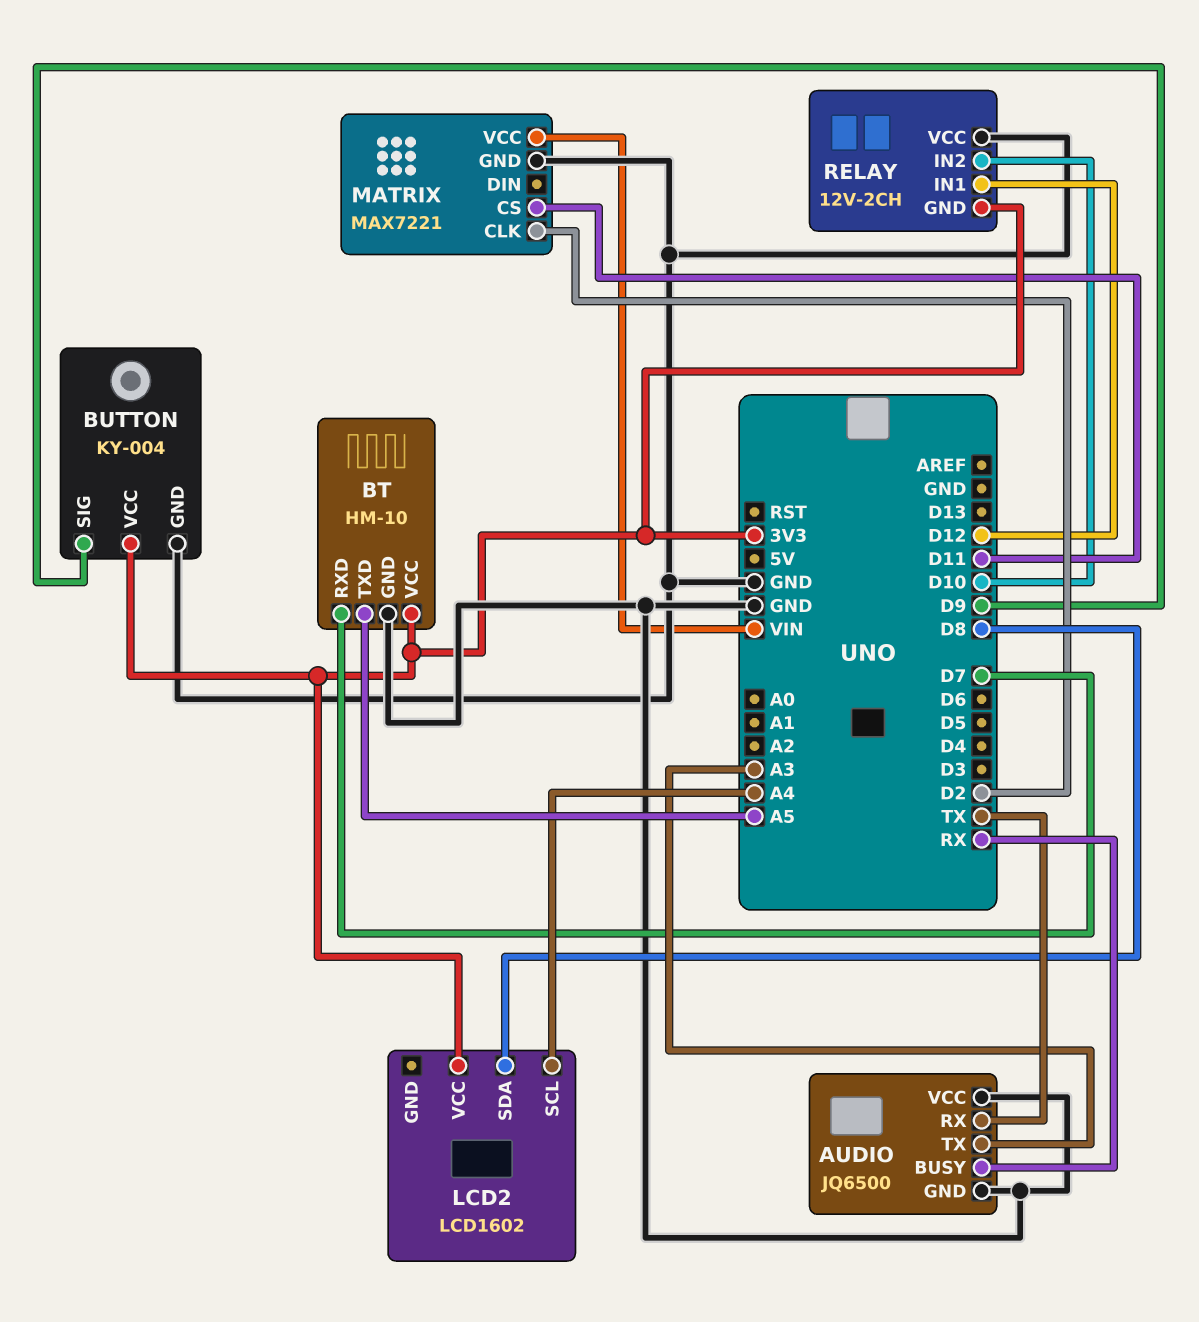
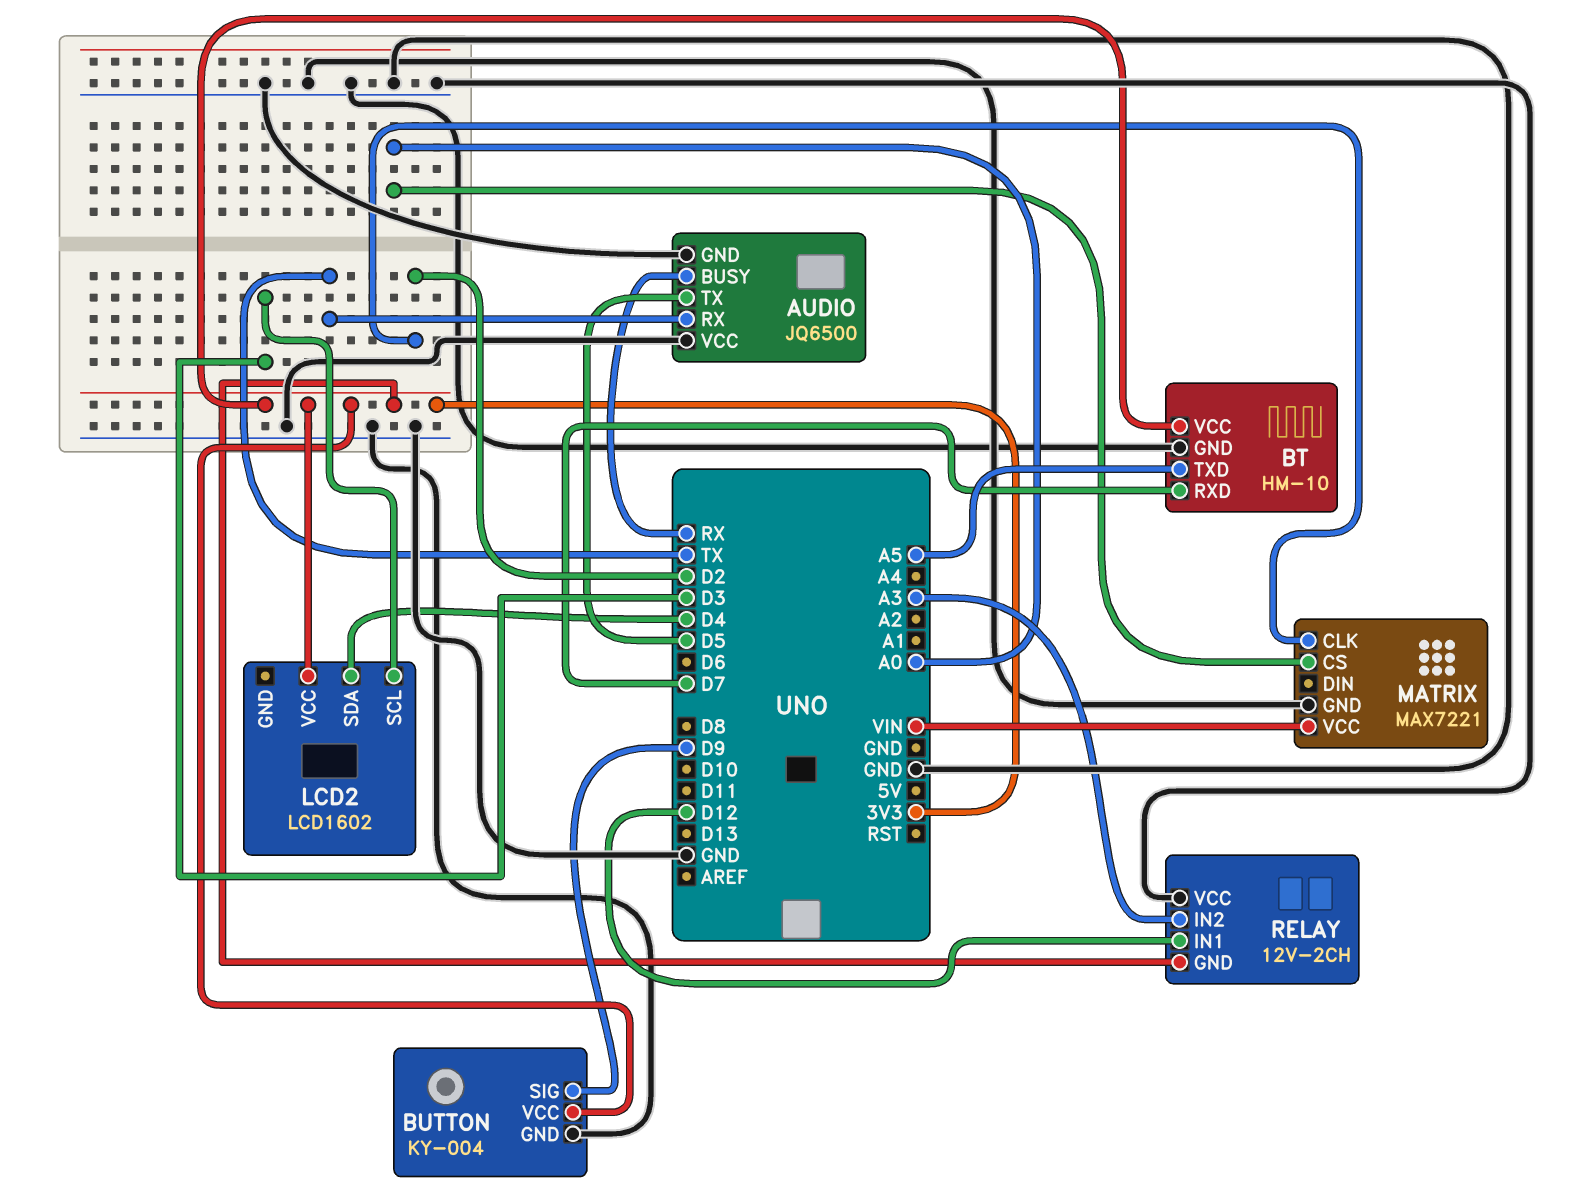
AUDIO pin TX: A3 -> D5
LCD2 pin SCL: A4 -> D3
LCD2 pin SDA: D8 -> D4
MATRIX pin CS: D11 -> A0
RELAY pin IN2: D10 -> A3

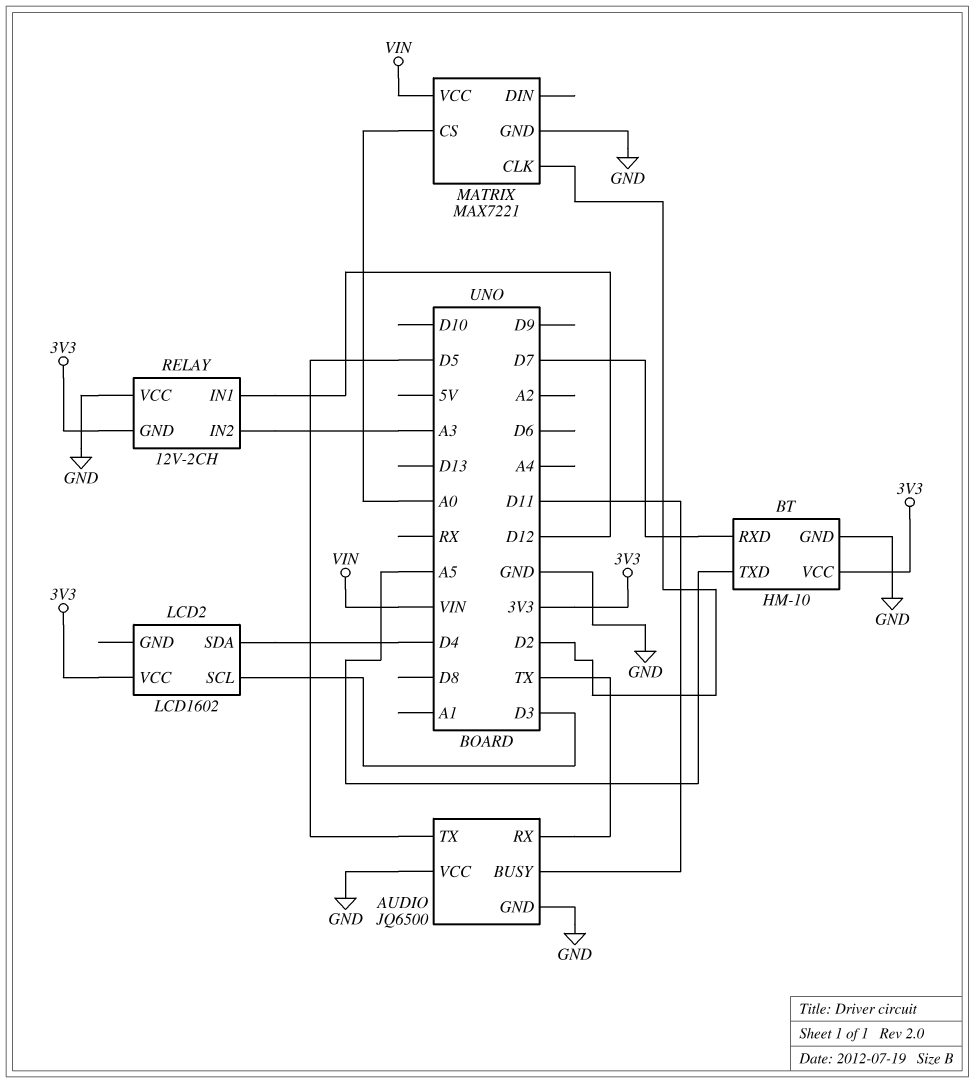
AUDIO pin BUSY: RX -> D11
BUTTON: KY-004 -> none
BUTTON pin GND: GND -> none
BUTTON pin SIG: D9 -> none
BUTTON pin VCC: 3V3 -> none

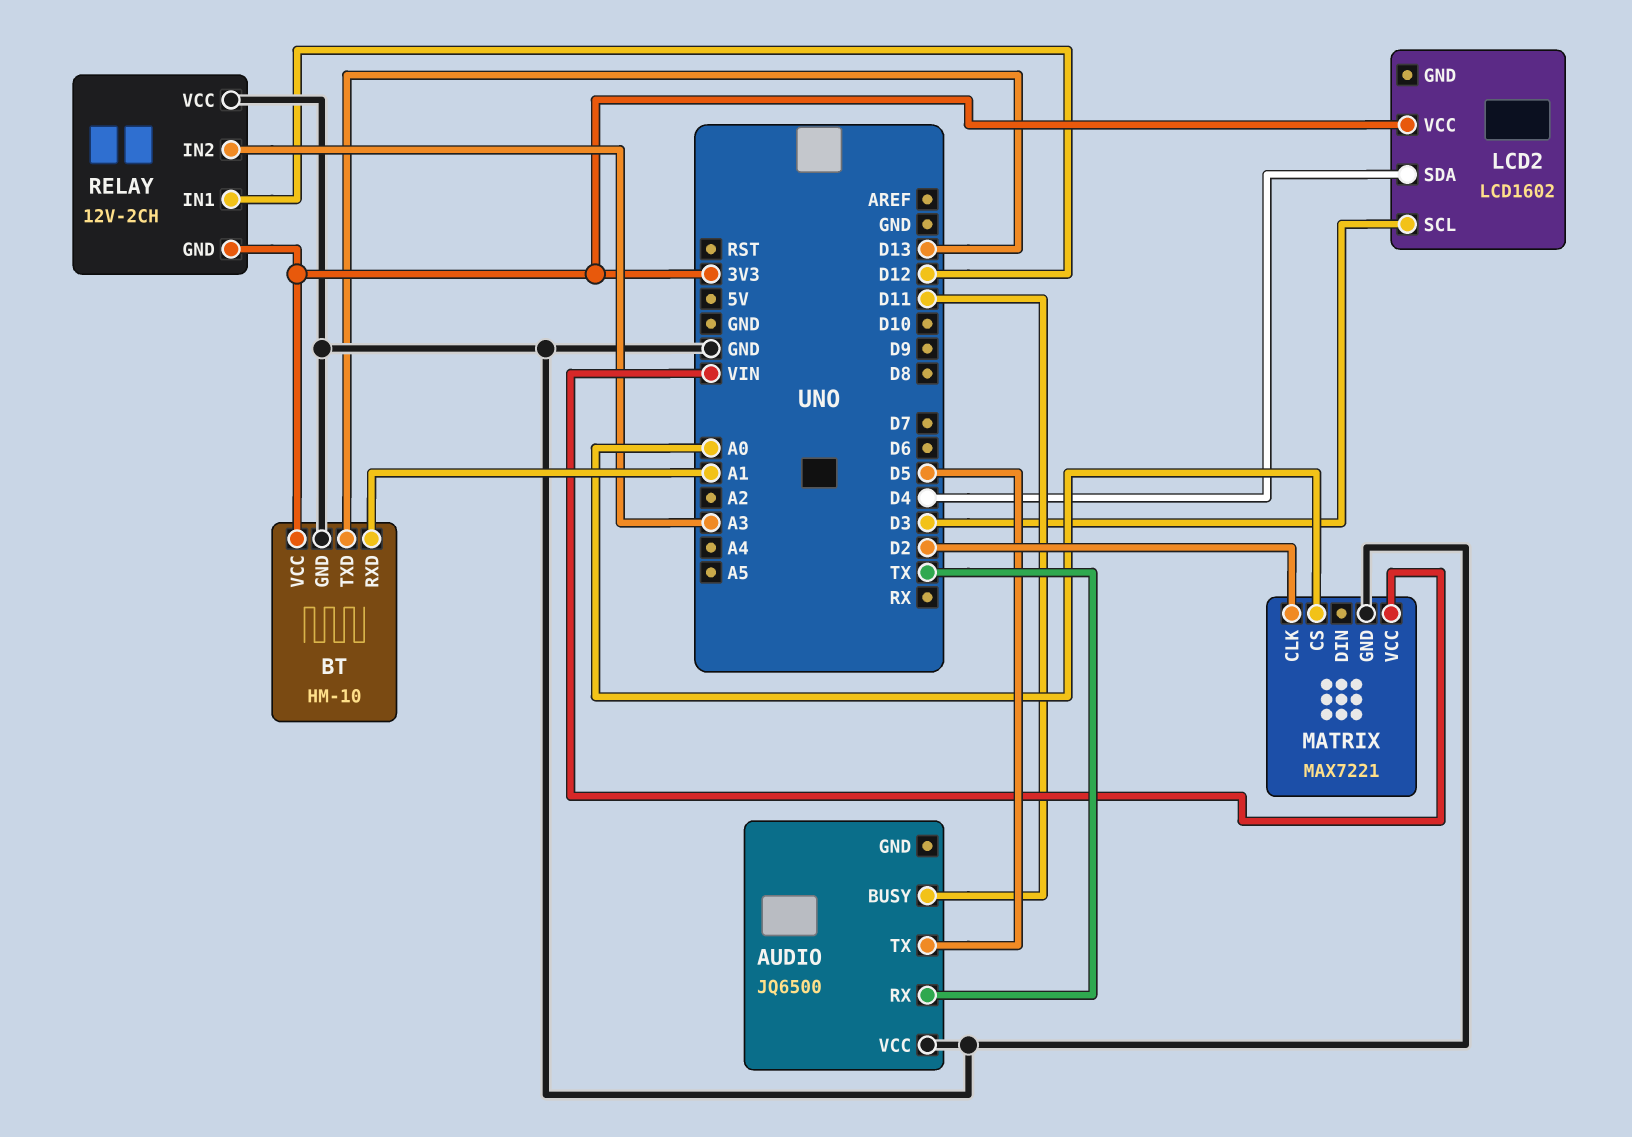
AUDIO pin GND: GND -> none
BT pin RXD: D7 -> A1
BT pin TXD: A5 -> D13

